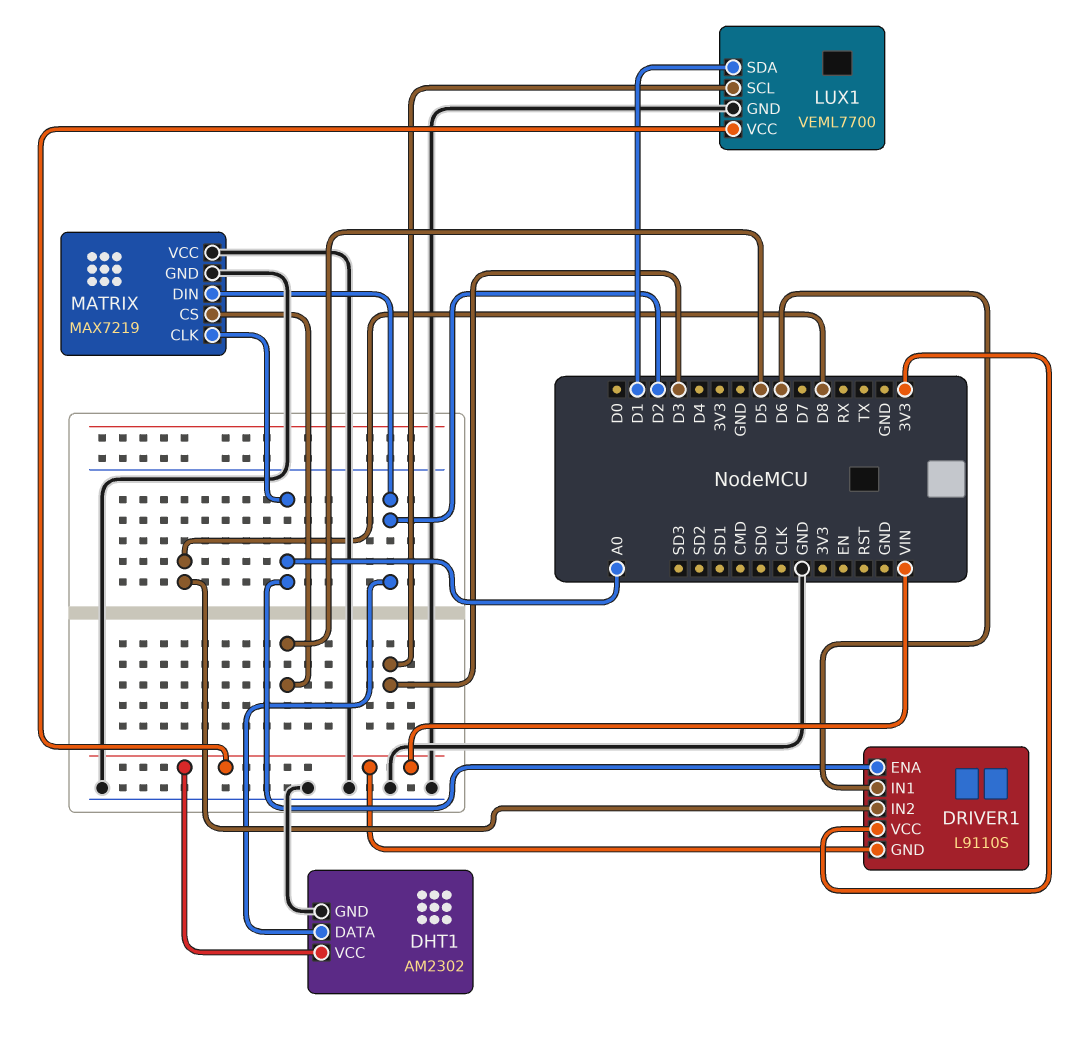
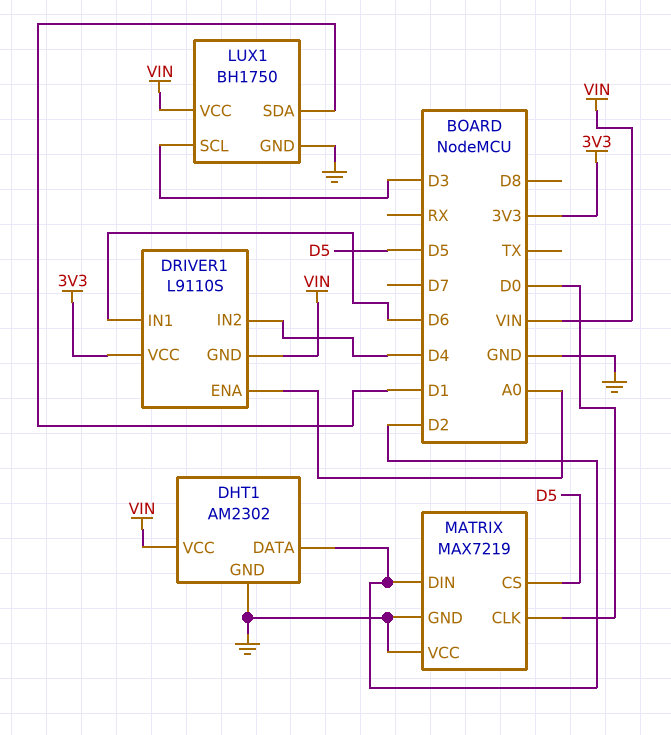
DRIVER1 pin IN2: D8 -> D4
LUX1: VEML7700 -> BH1750
MATRIX pin CLK: A0 -> D0

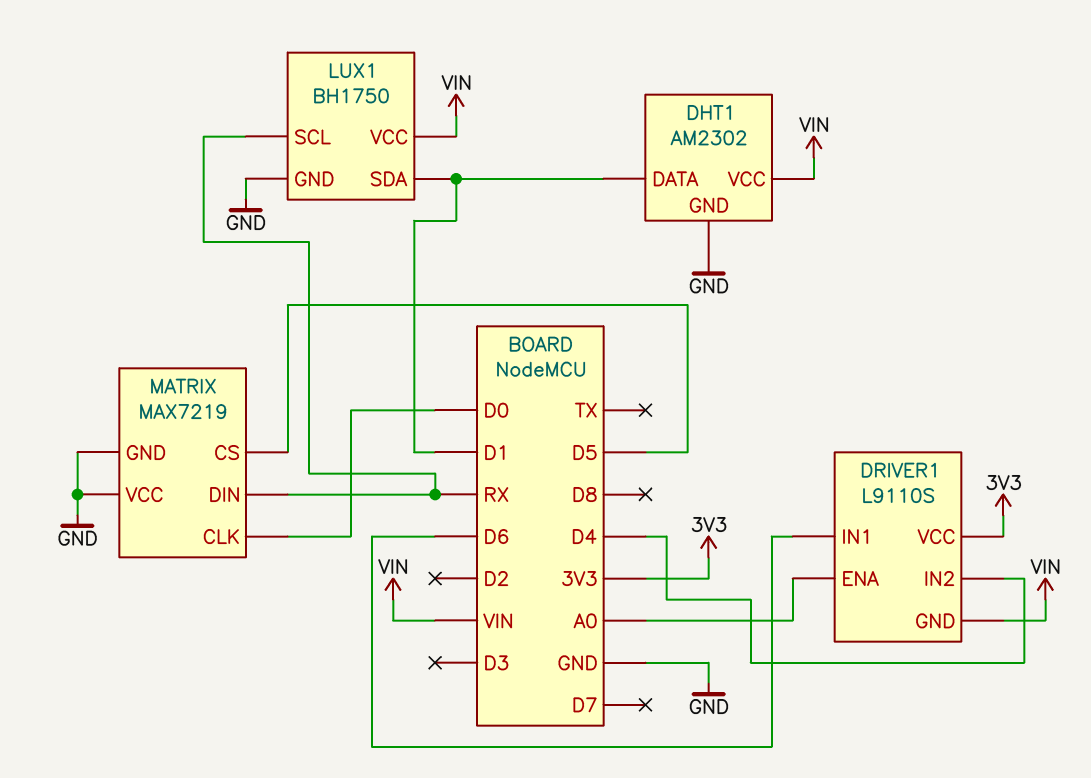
DHT1 pin DATA: D2 -> D1
LUX1 pin SCL: D3 -> RX
MATRIX pin DIN: D2 -> RX

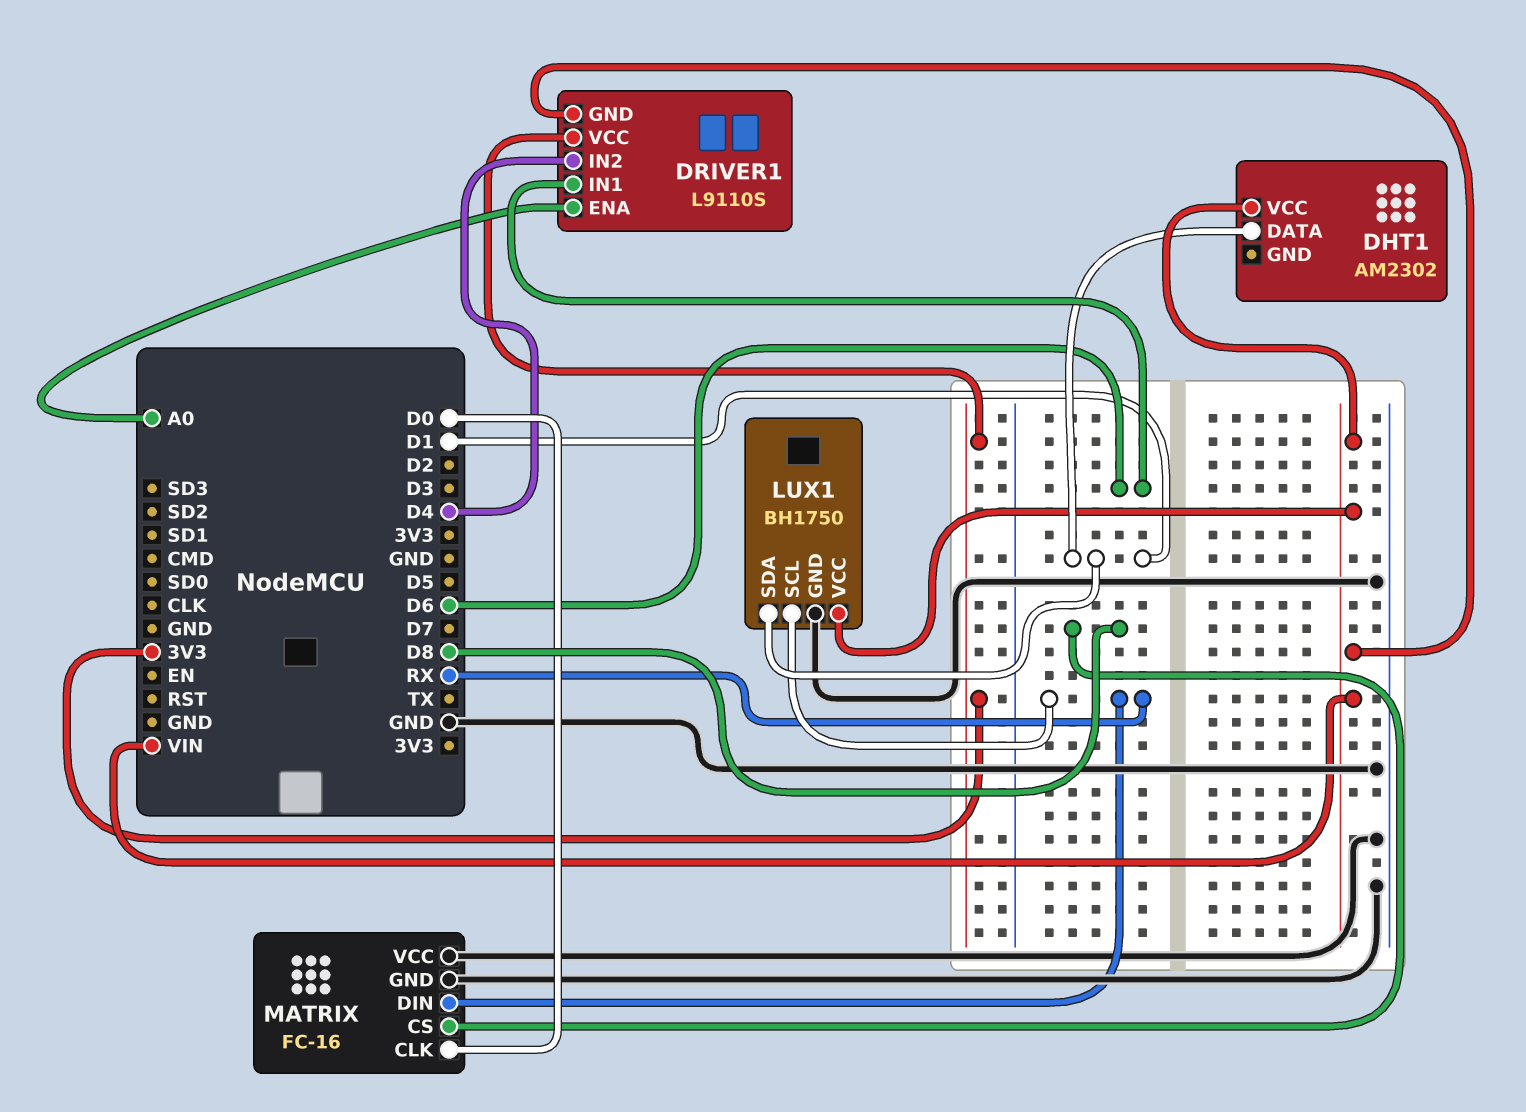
DHT1 pin GND: GND -> none
MATRIX: MAX7219 -> FC-16
MATRIX pin CS: D5 -> D8

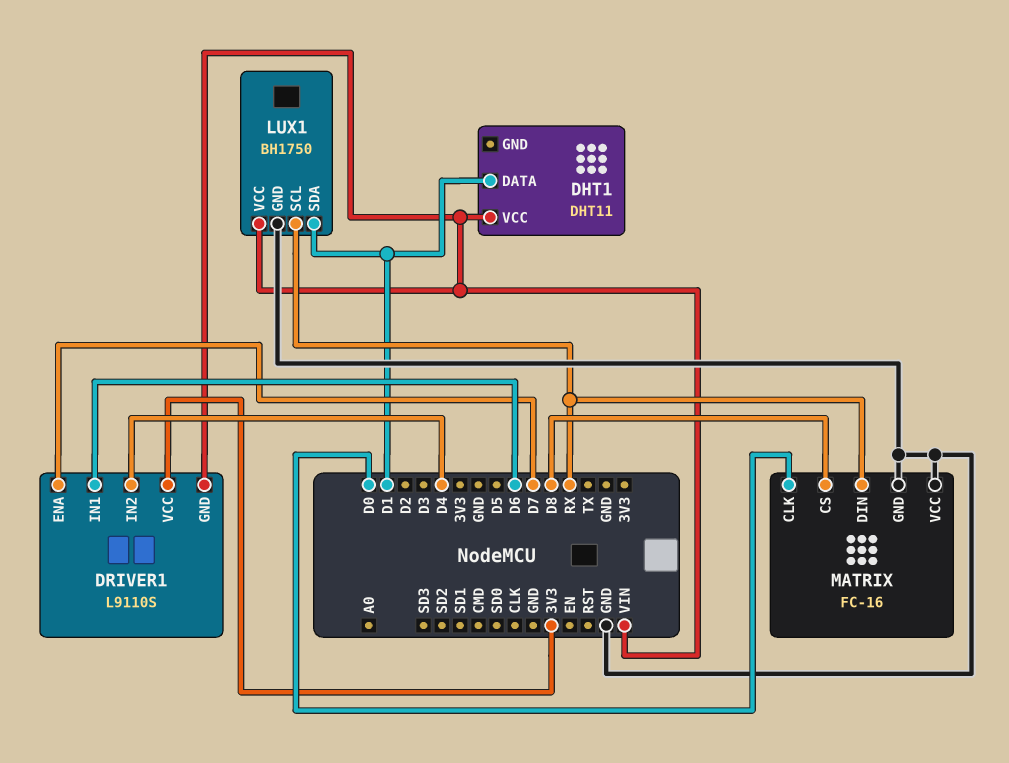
DHT1: AM2302 -> DHT11
DRIVER1 pin ENA: A0 -> D7

